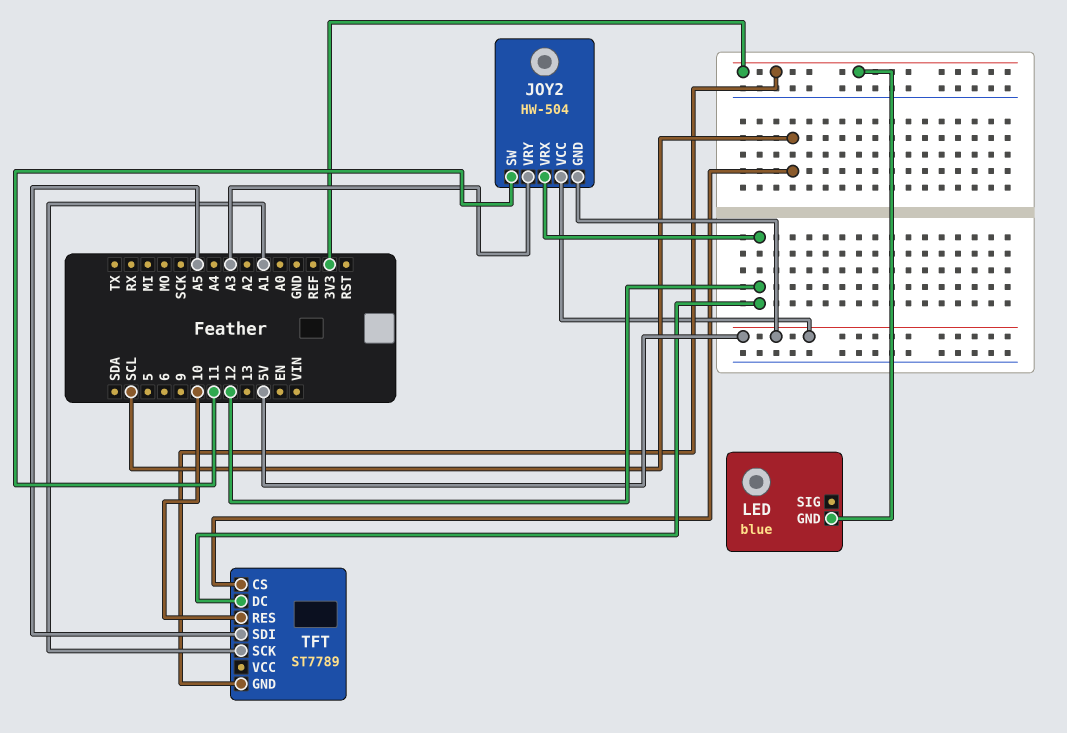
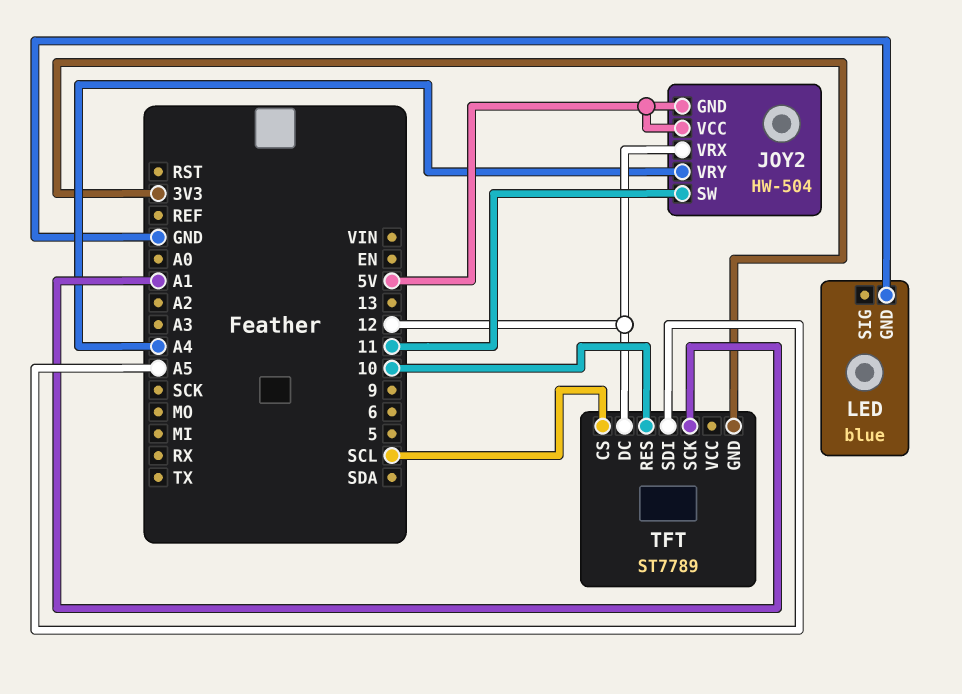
JOY2 pin VRY: A3 -> A4
LED pin GND: 3V3 -> GND

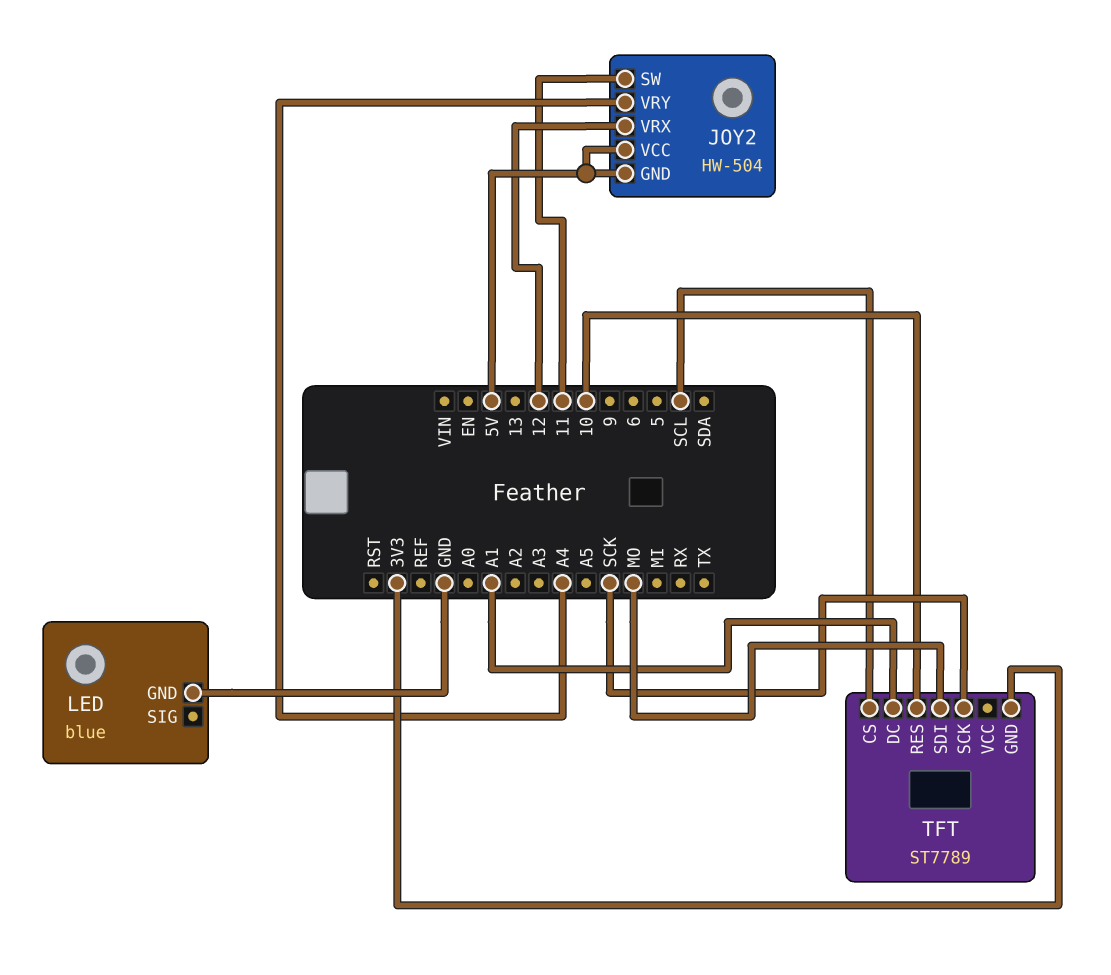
TFT pin DC: 12 -> A1
TFT pin SCK: A1 -> SCK
TFT pin SDI: A5 -> MO

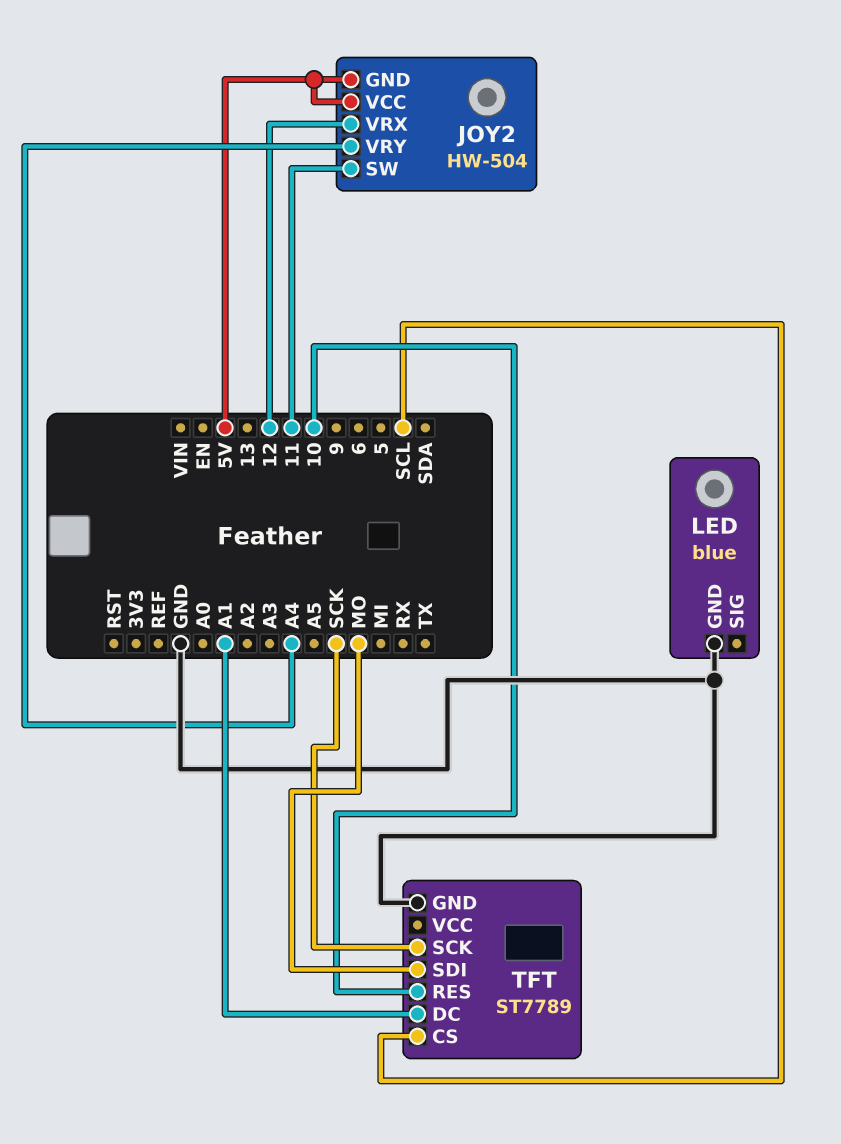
TFT pin GND: 3V3 -> GND

